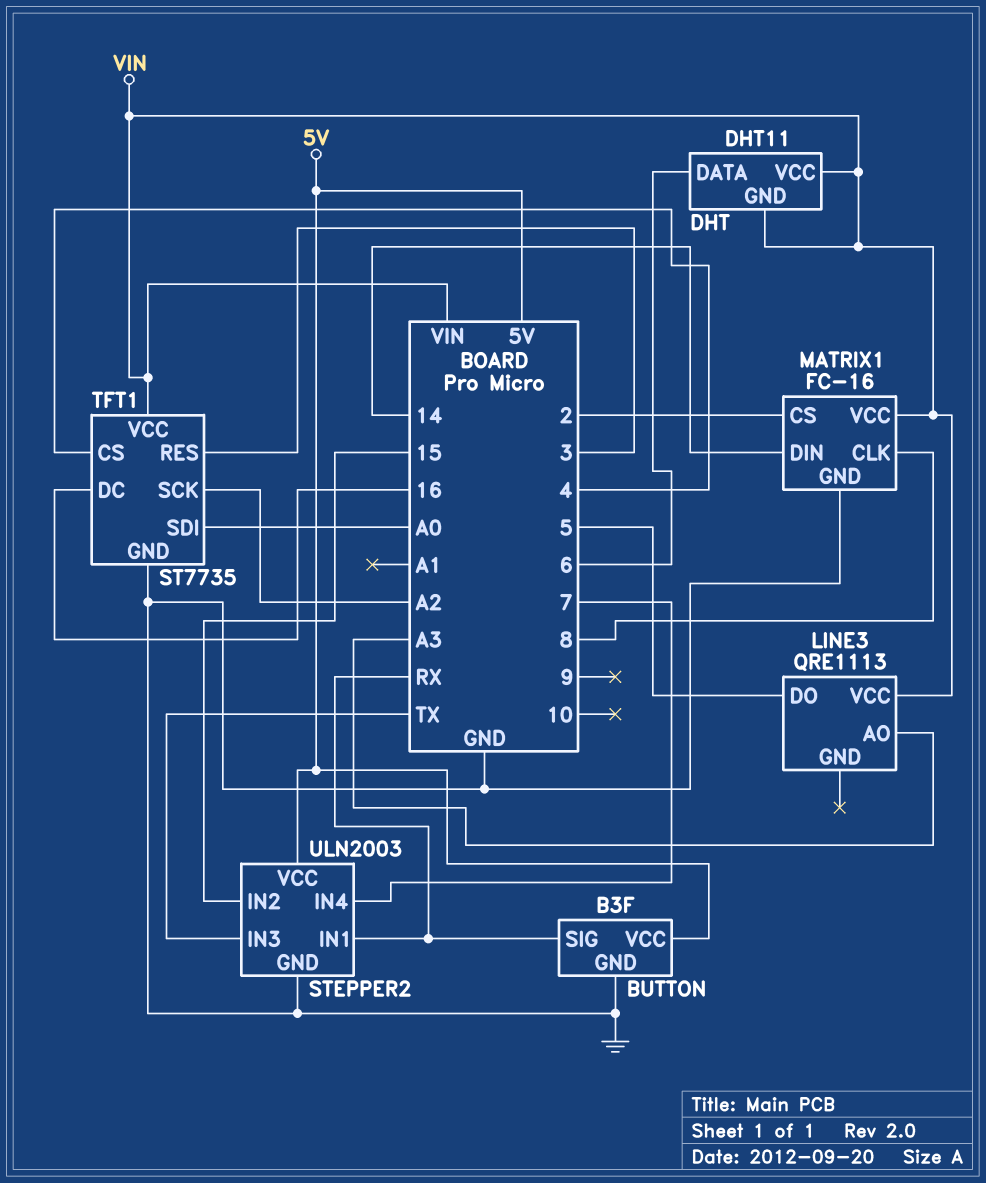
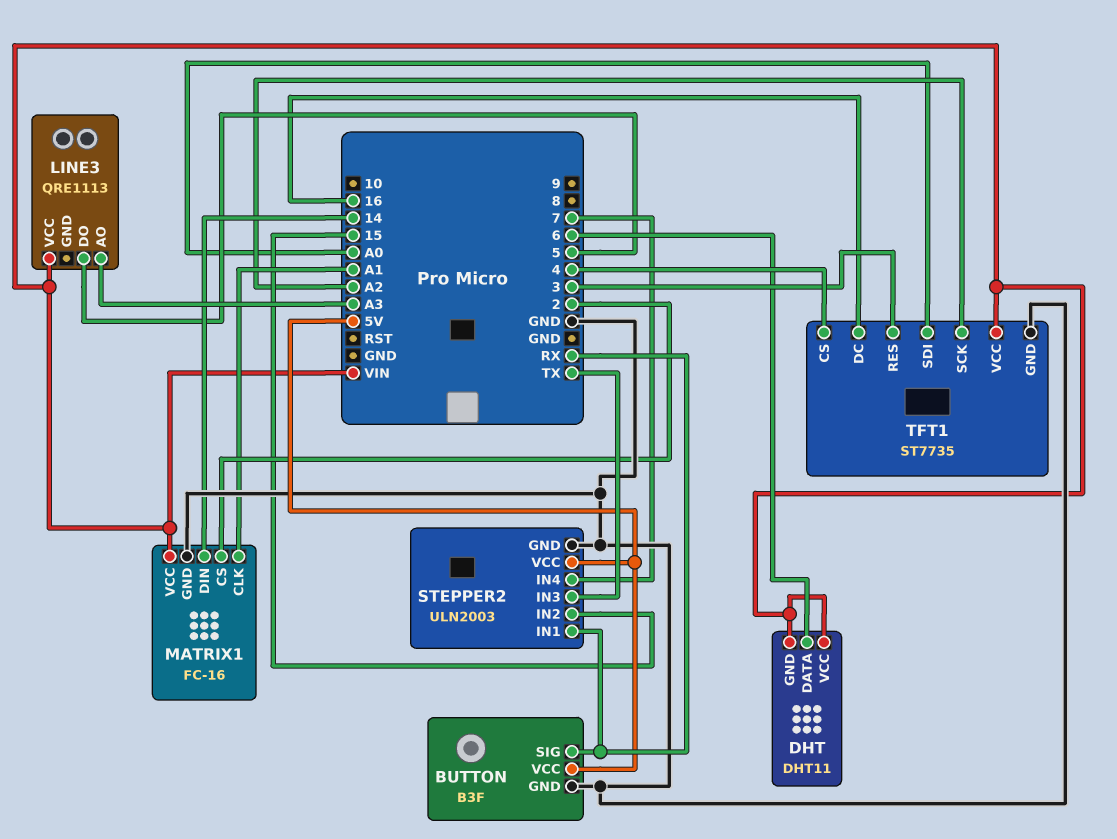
MATRIX1 pin CLK: 8 -> A1

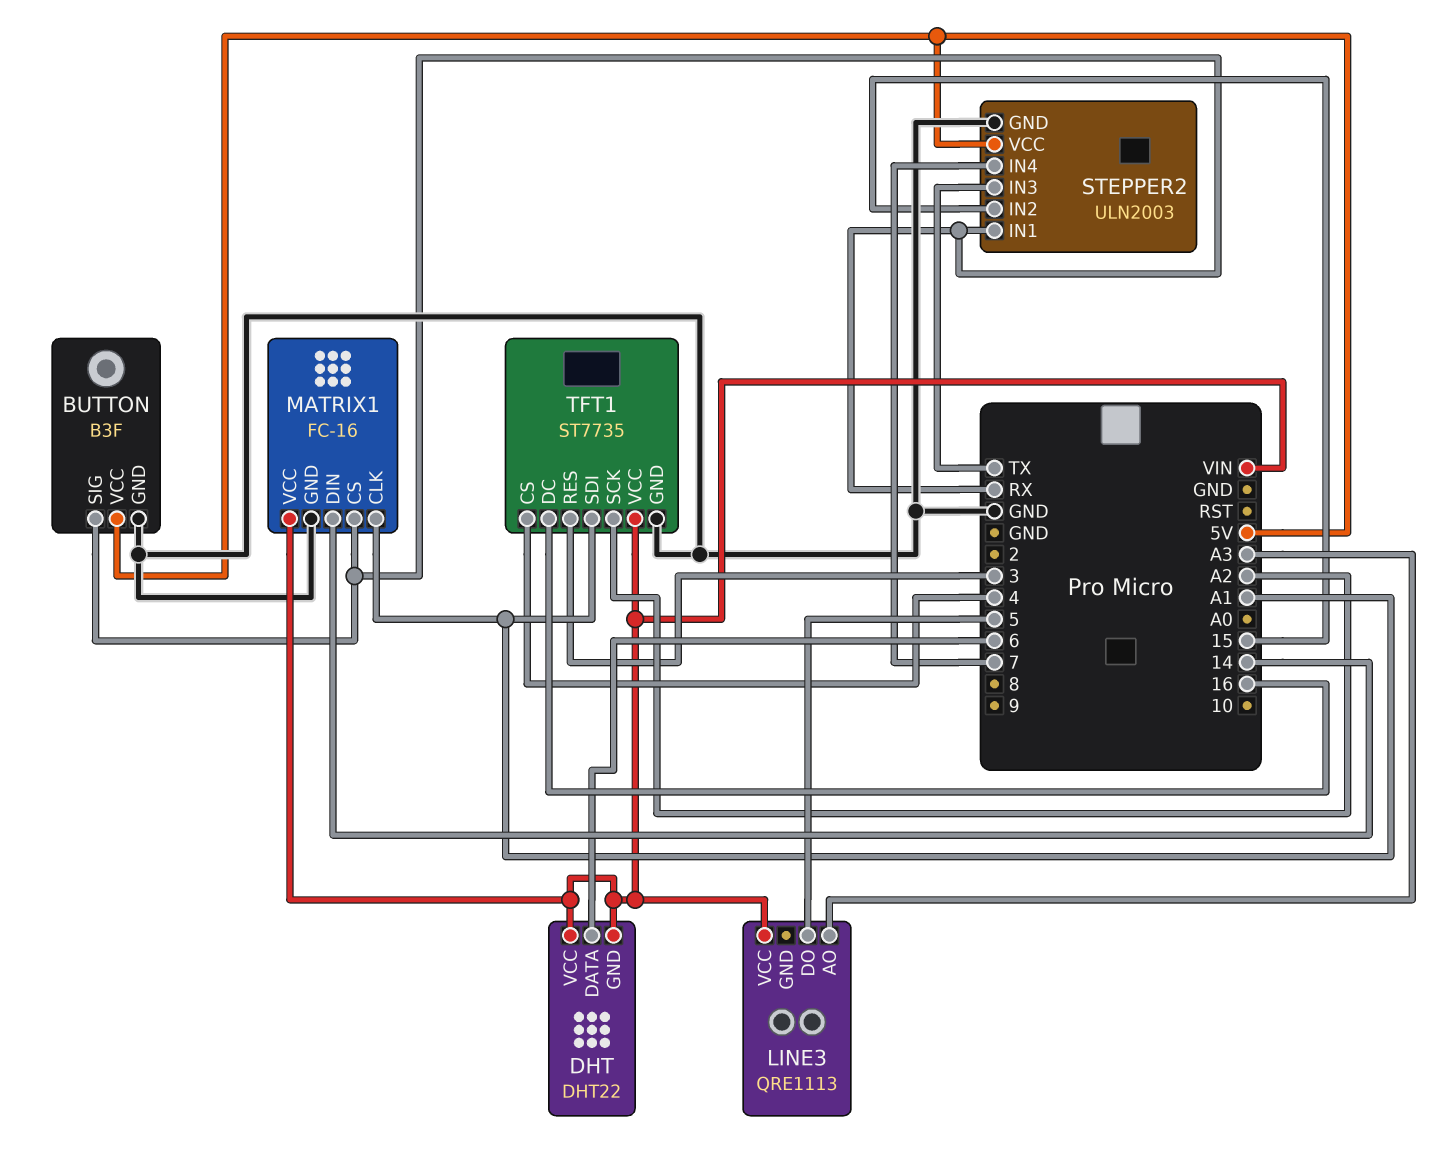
DHT: DHT11 -> DHT22
MATRIX1 pin CS: 2 -> RX
TFT1 pin SDI: A0 -> A1

